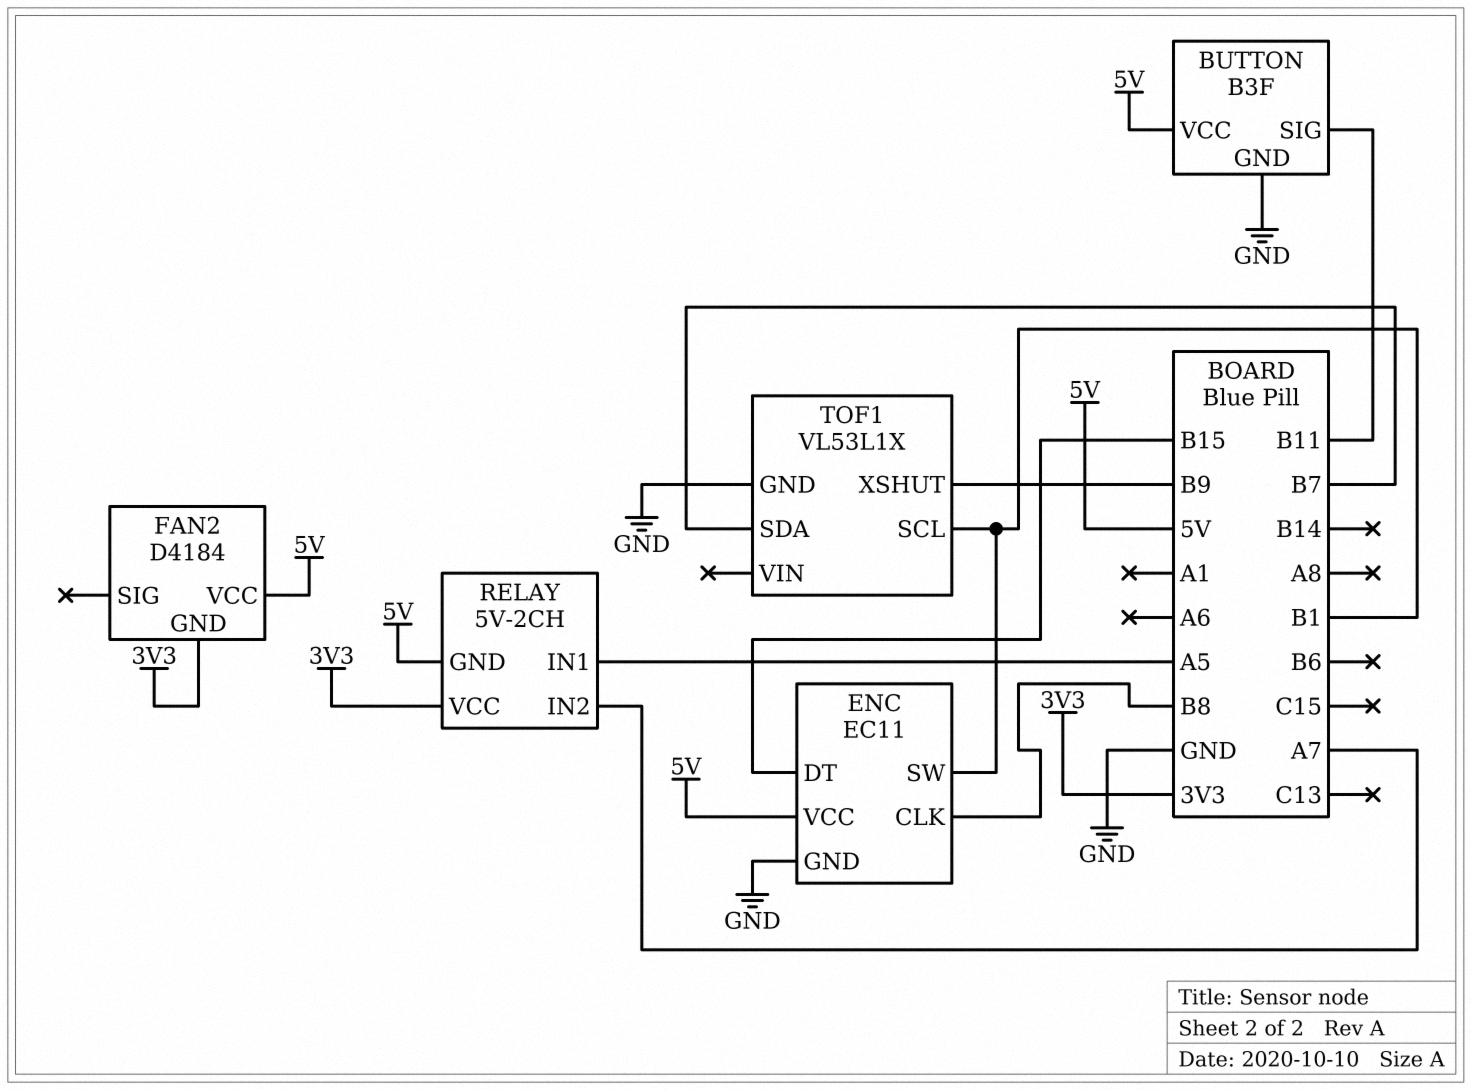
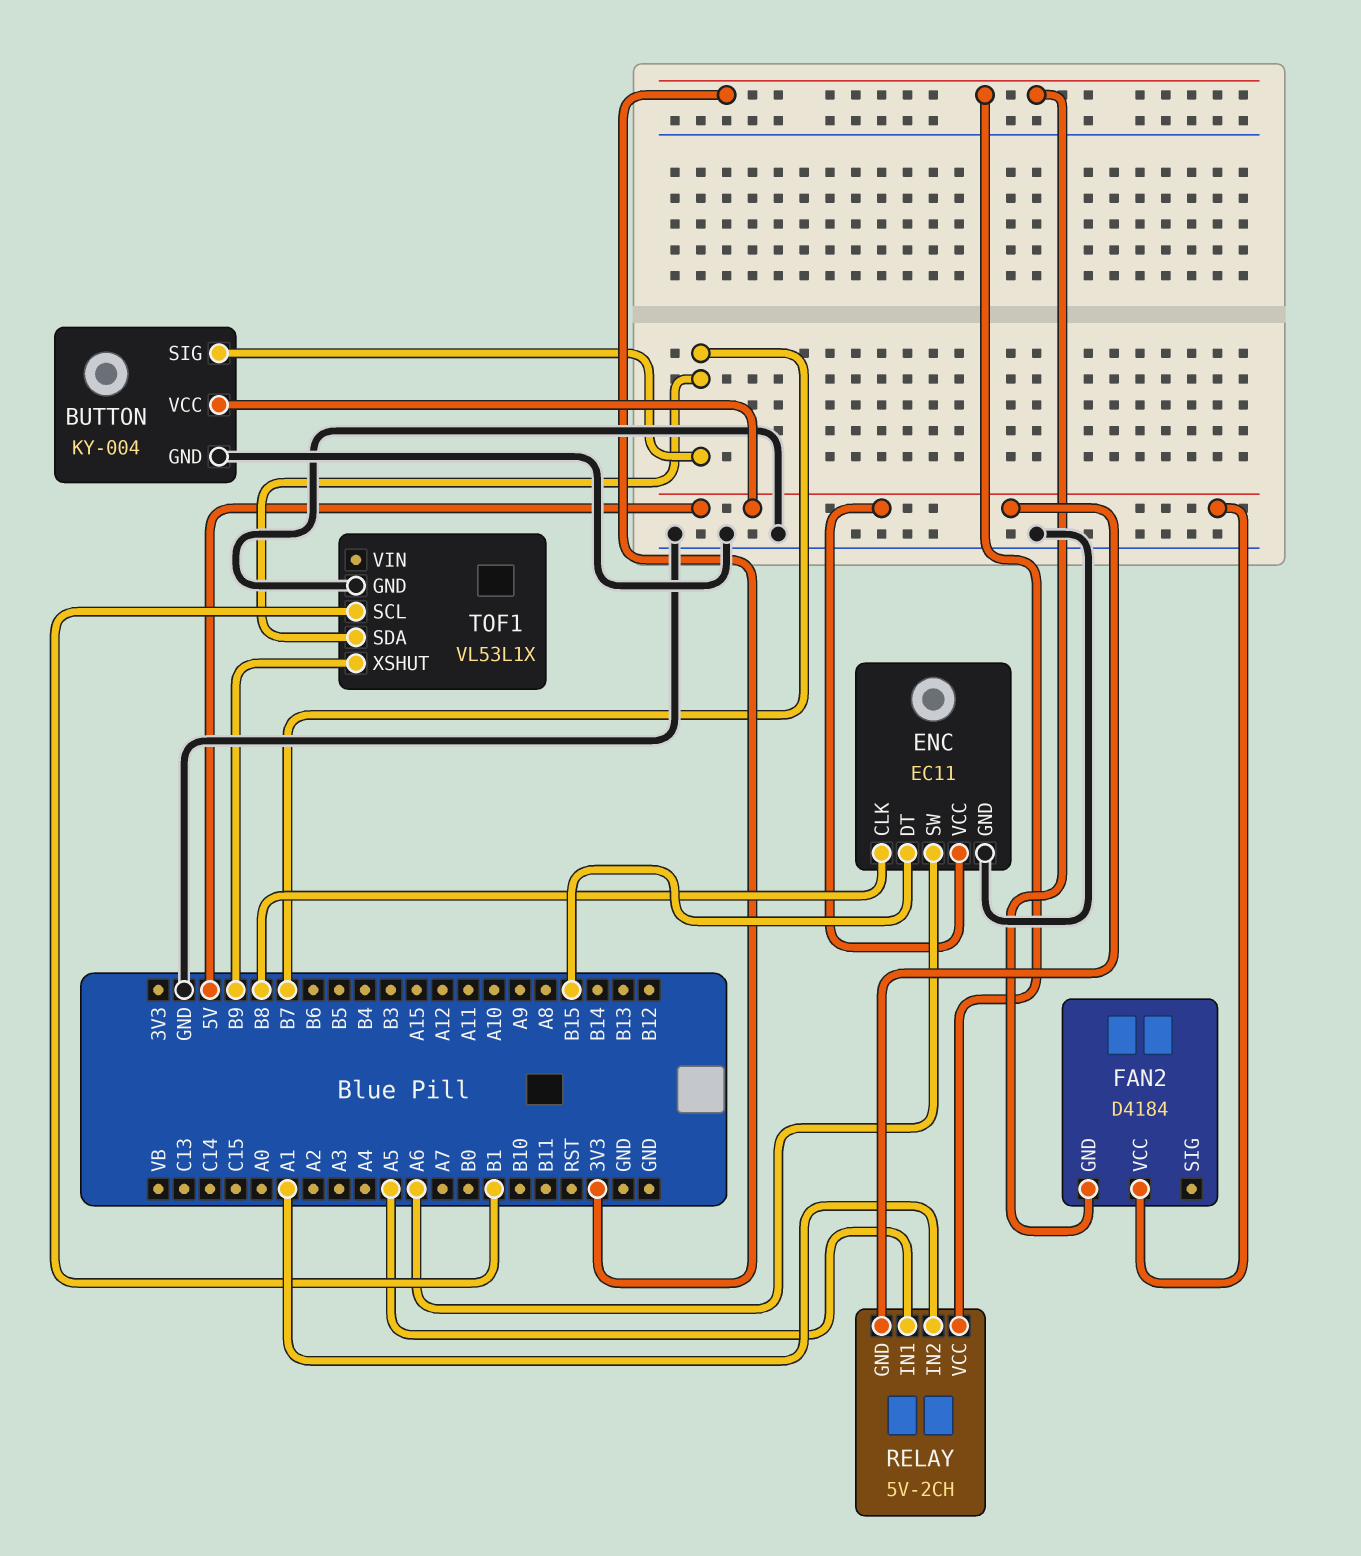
BUTTON: B3F -> KY-004
BUTTON pin SIG: B11 -> B7
ENC pin SW: B1 -> A6
RELAY pin IN2: A7 -> A1

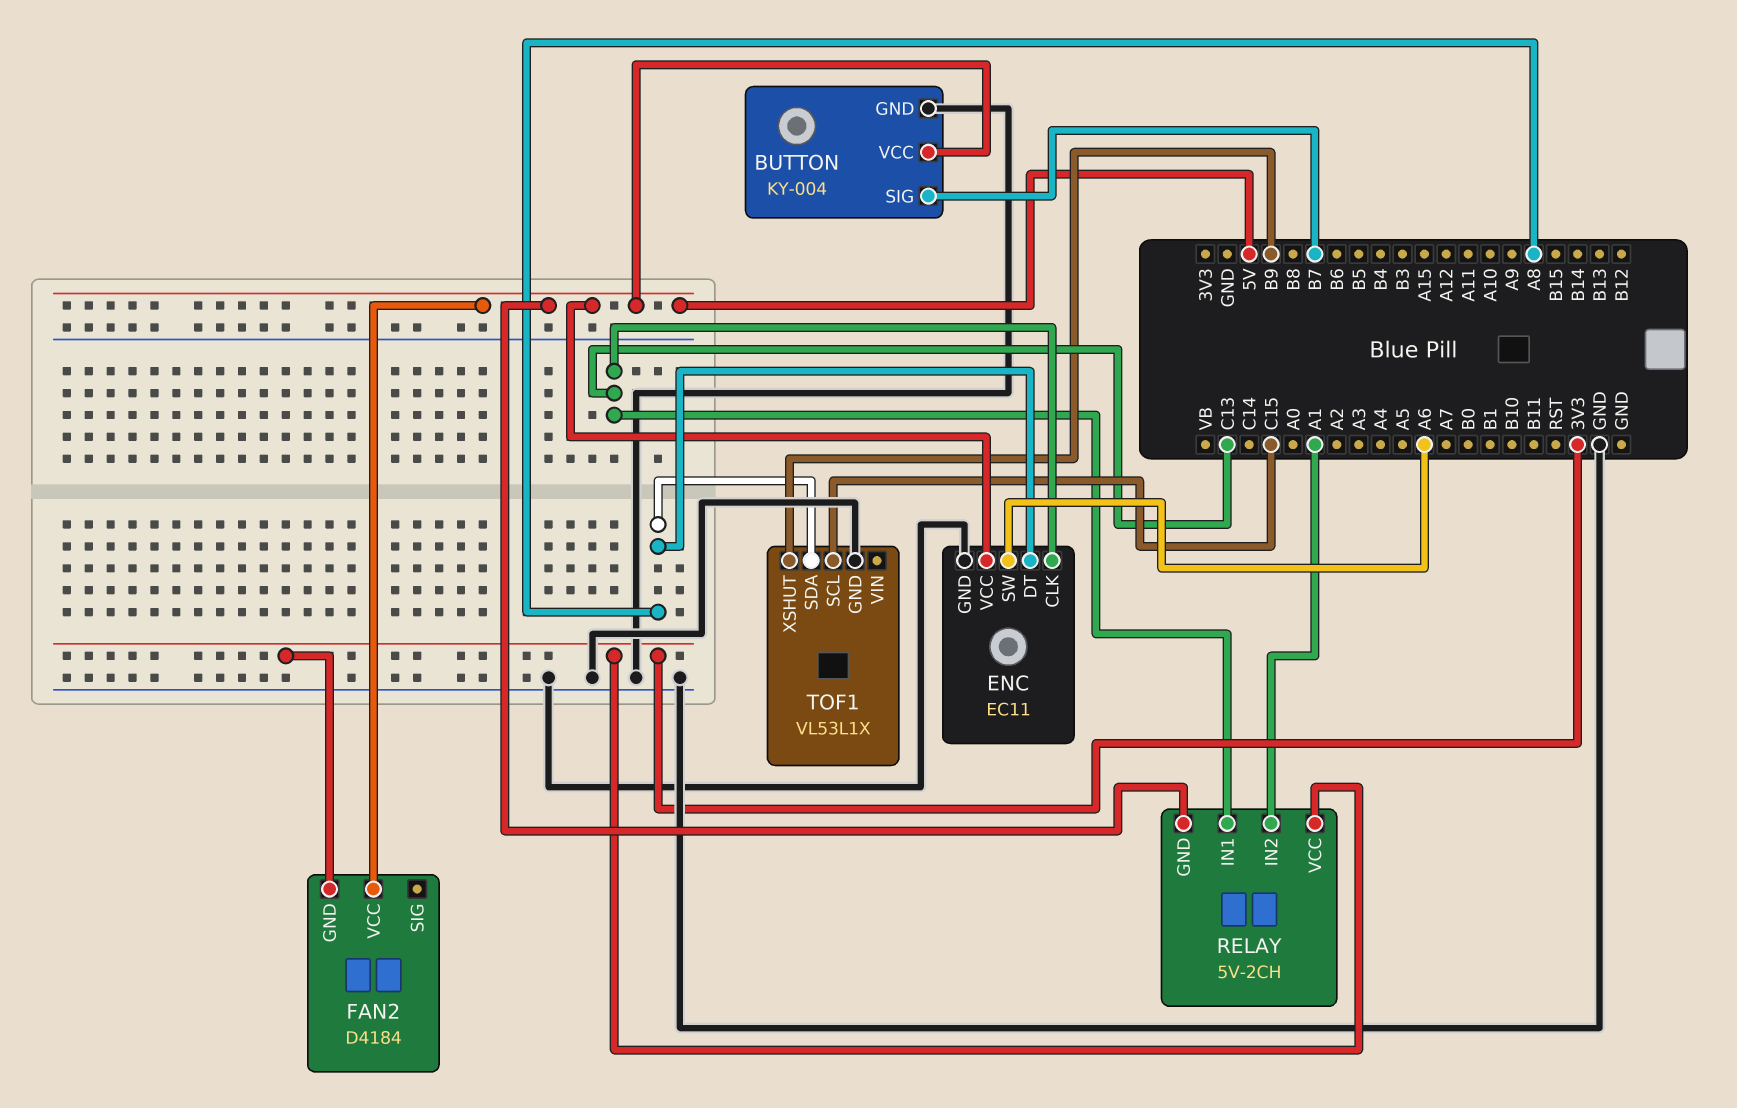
ENC pin CLK: B8 -> C13
ENC pin DT: B15 -> A8
RELAY pin IN1: A5 -> C13
TOF1 pin SCL: B1 -> C15
TOF1 pin SDA: B7 -> A8

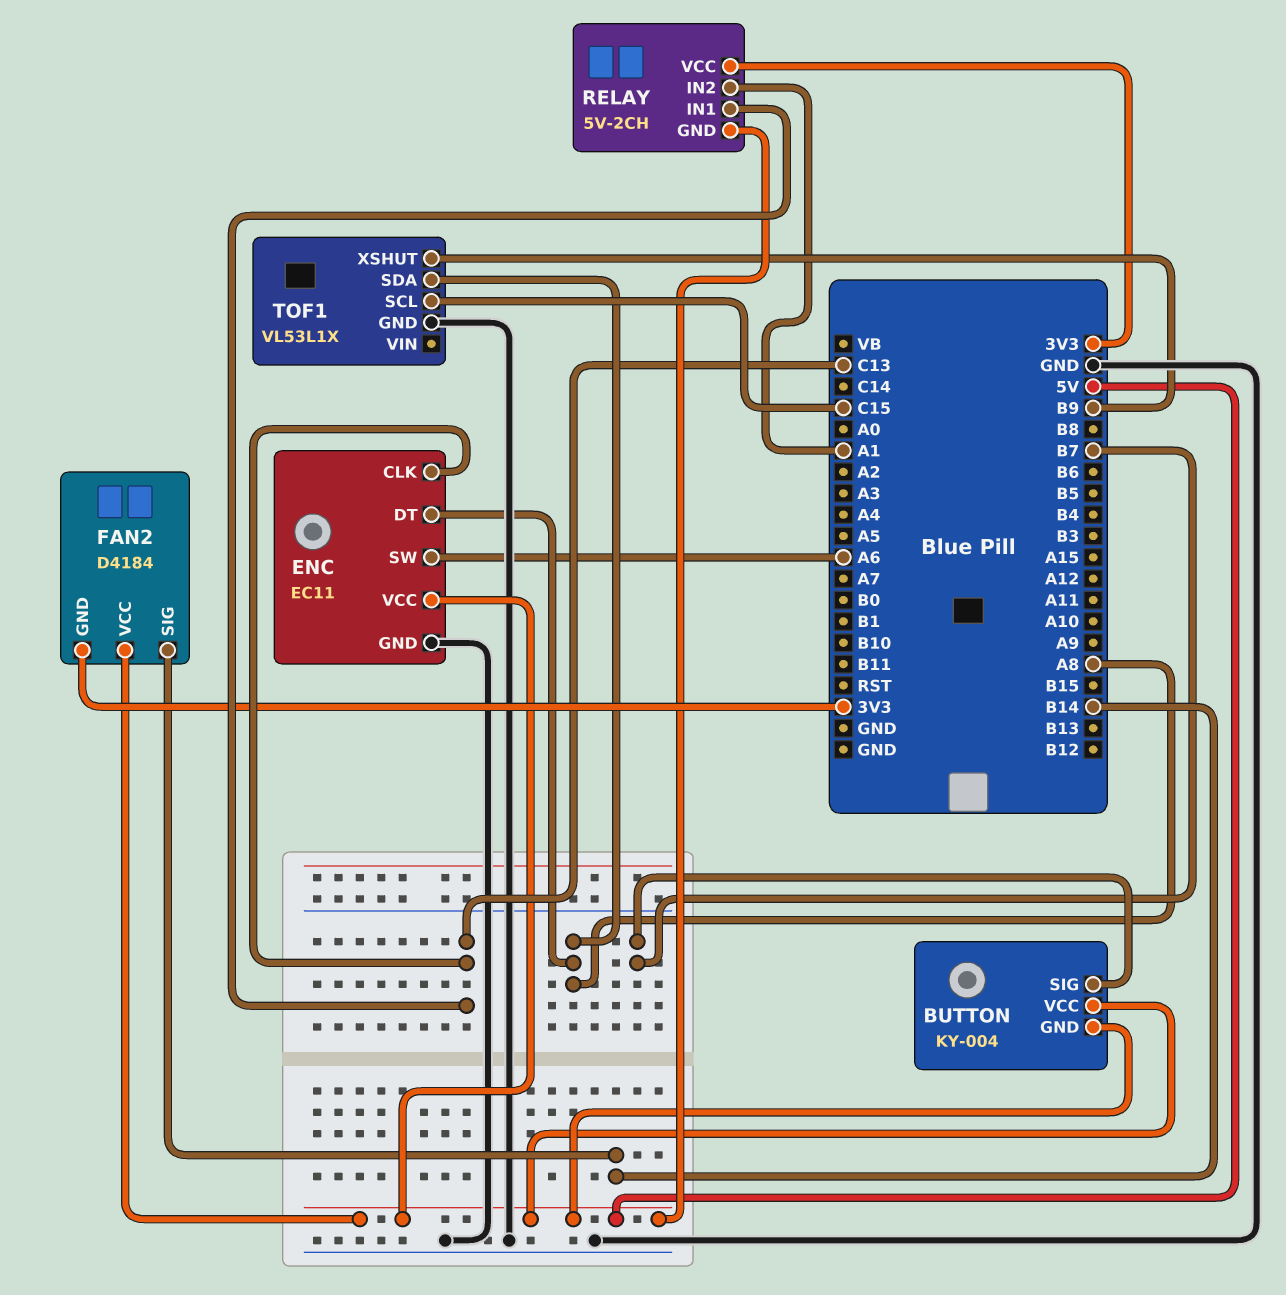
BUTTON pin GND: GND -> 5V
FAN2 pin SIG: none -> B14

